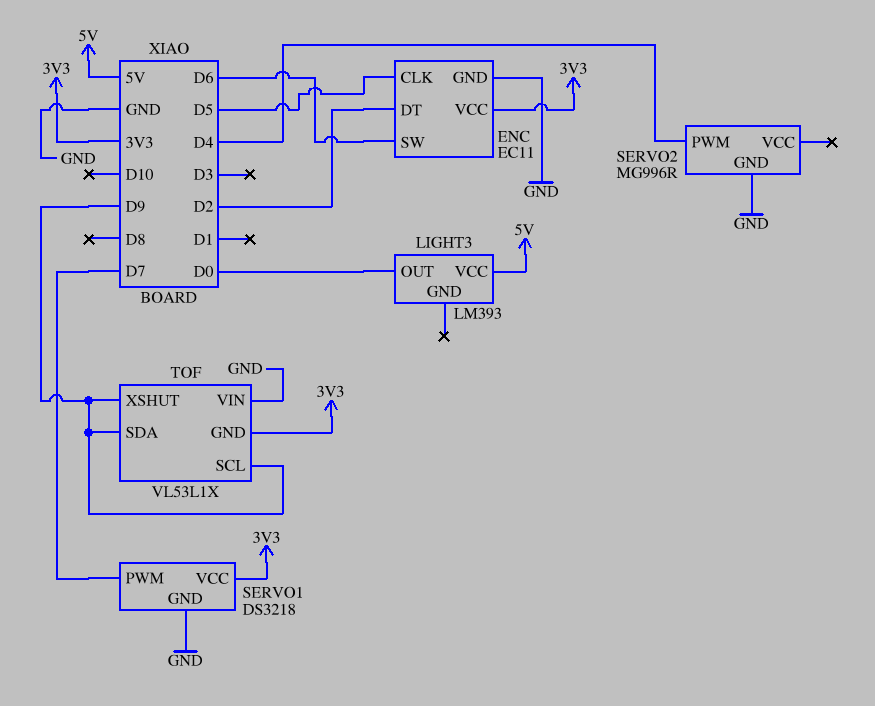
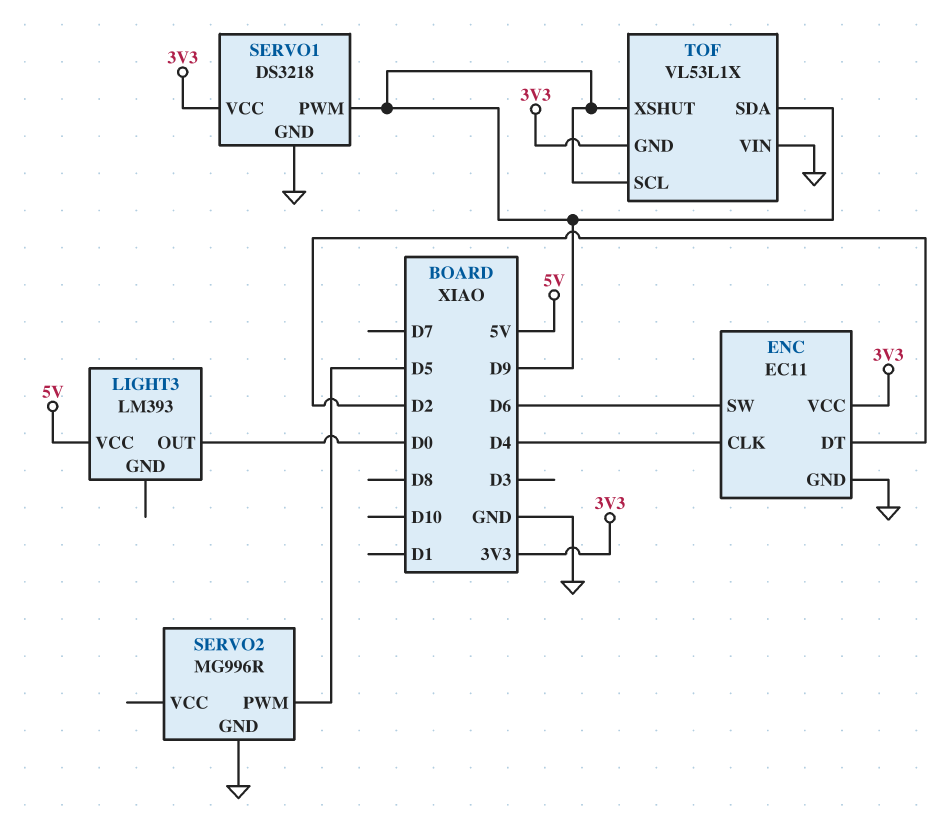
ENC pin CLK: D5 -> D4
SERVO1 pin PWM: D7 -> D9
SERVO2 pin PWM: D4 -> D5

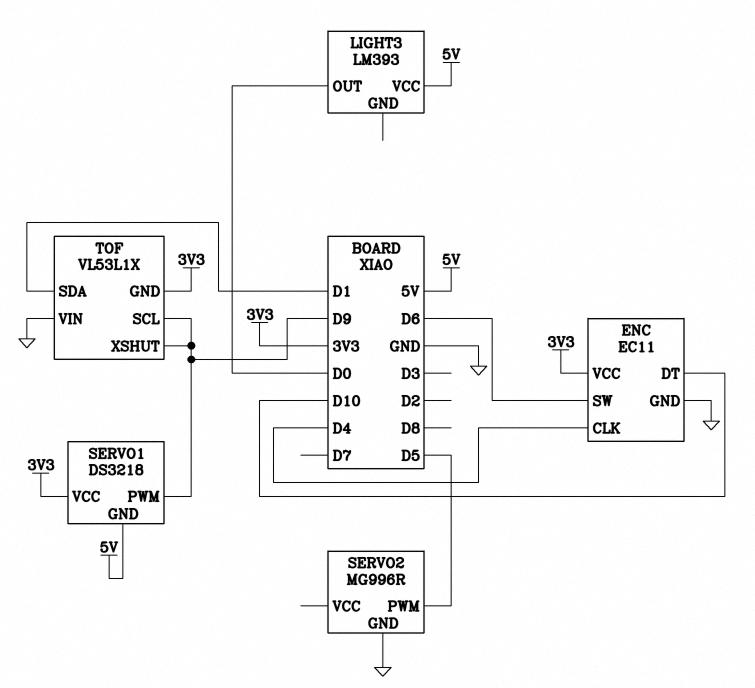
ENC pin DT: D2 -> D10
SERVO1 pin GND: GND -> 5V
TOF pin SDA: D9 -> D1

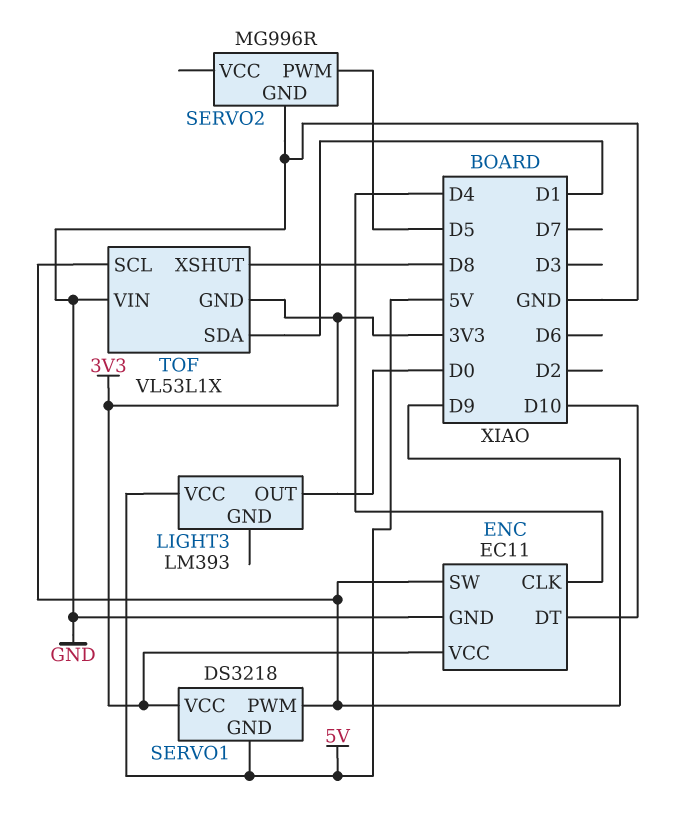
ENC pin SW: D6 -> D9
TOF pin XSHUT: D9 -> D8

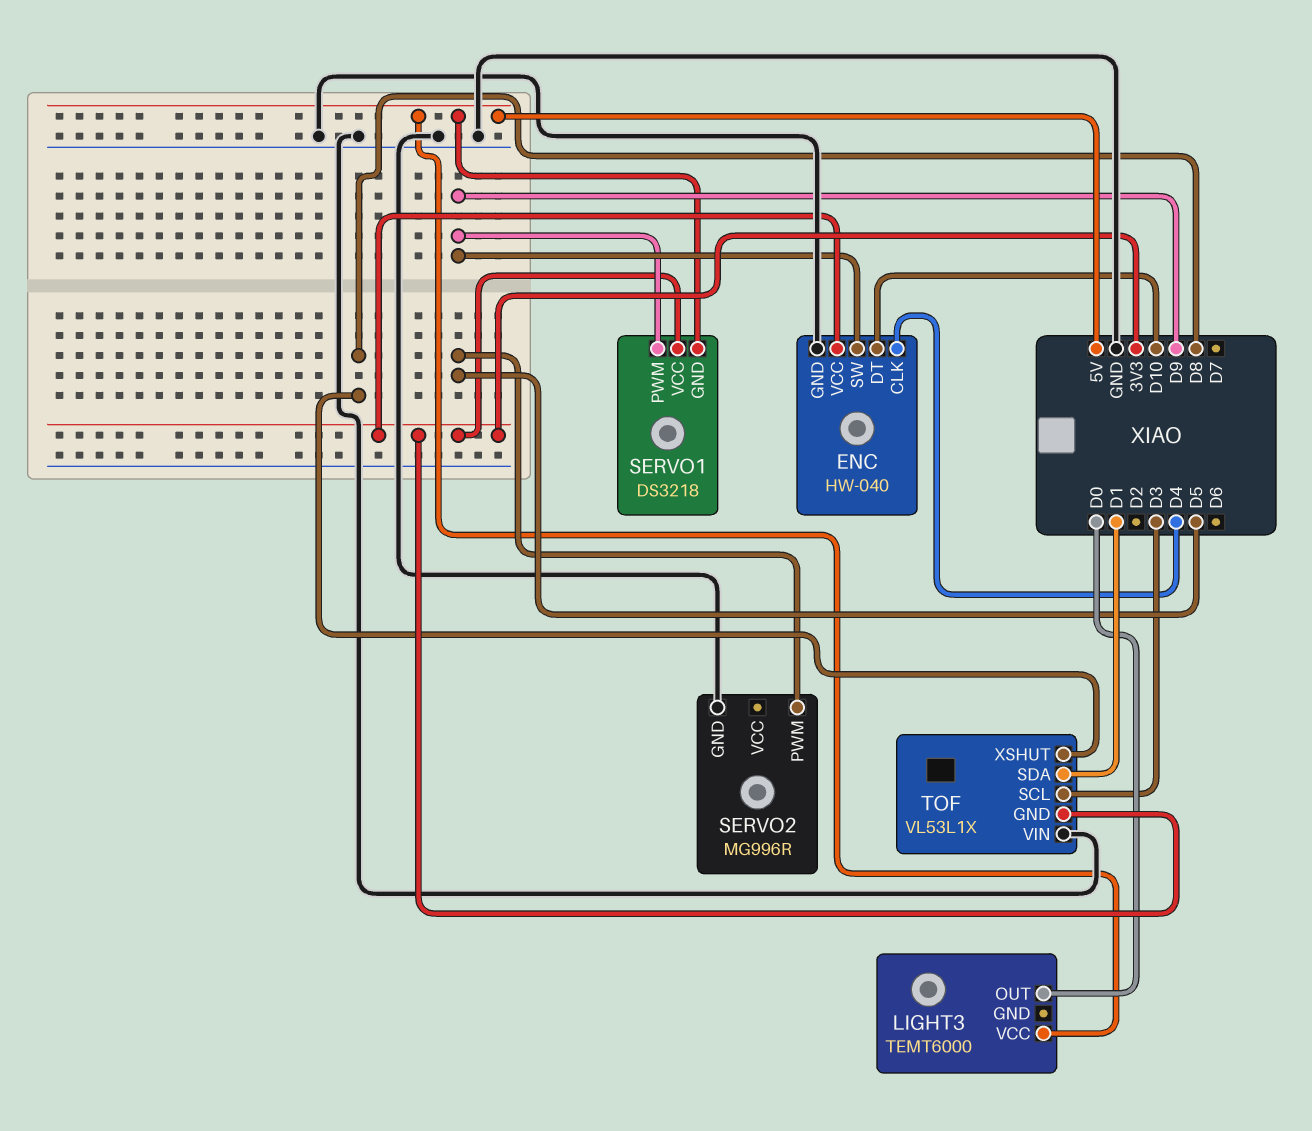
ENC: EC11 -> HW-040
LIGHT3: LM393 -> TEMT6000
TOF pin SCL: D9 -> D3

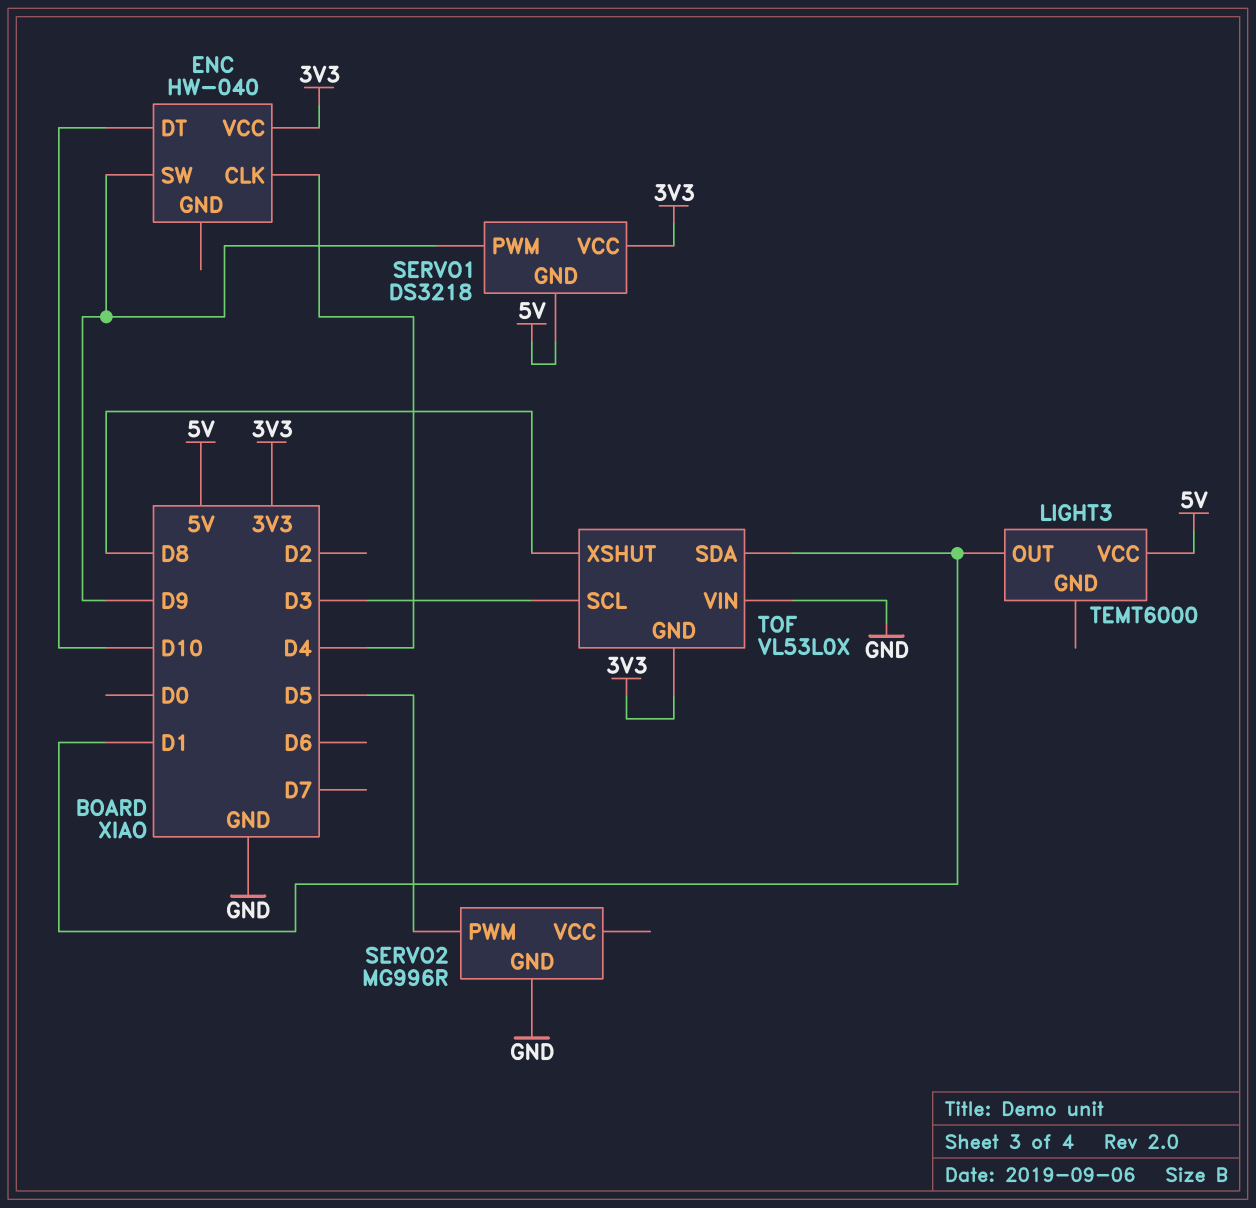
ENC pin GND: GND -> none
LIGHT3 pin OUT: D0 -> D1
TOF: VL53L1X -> VL53L0X

